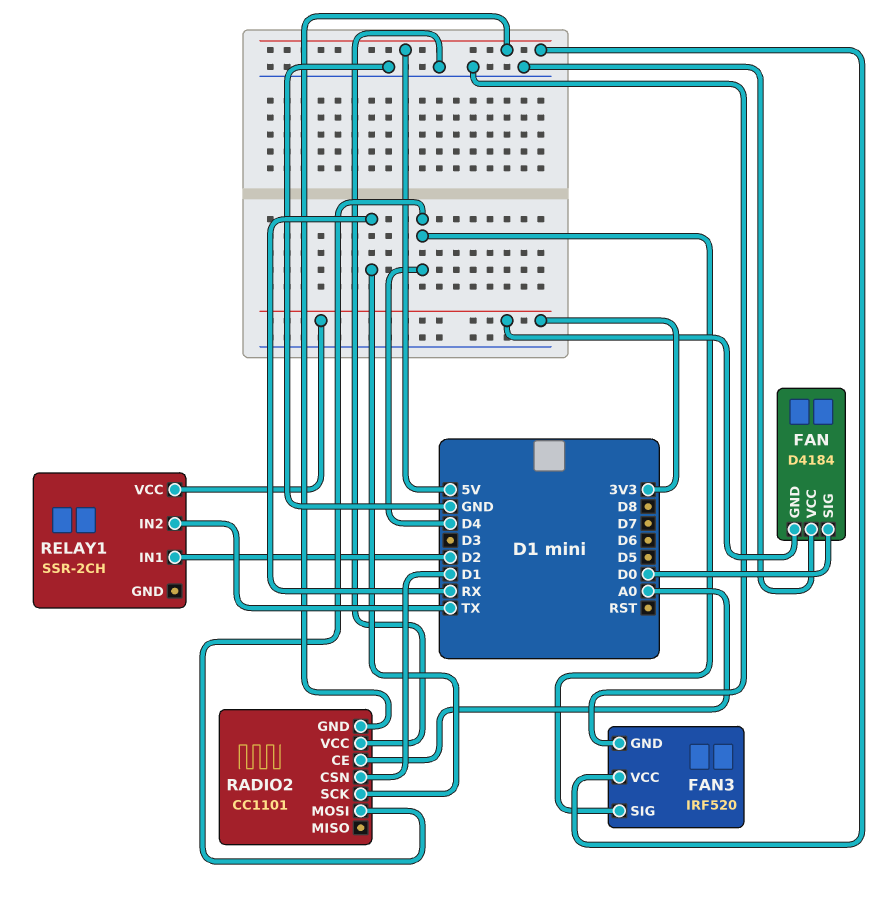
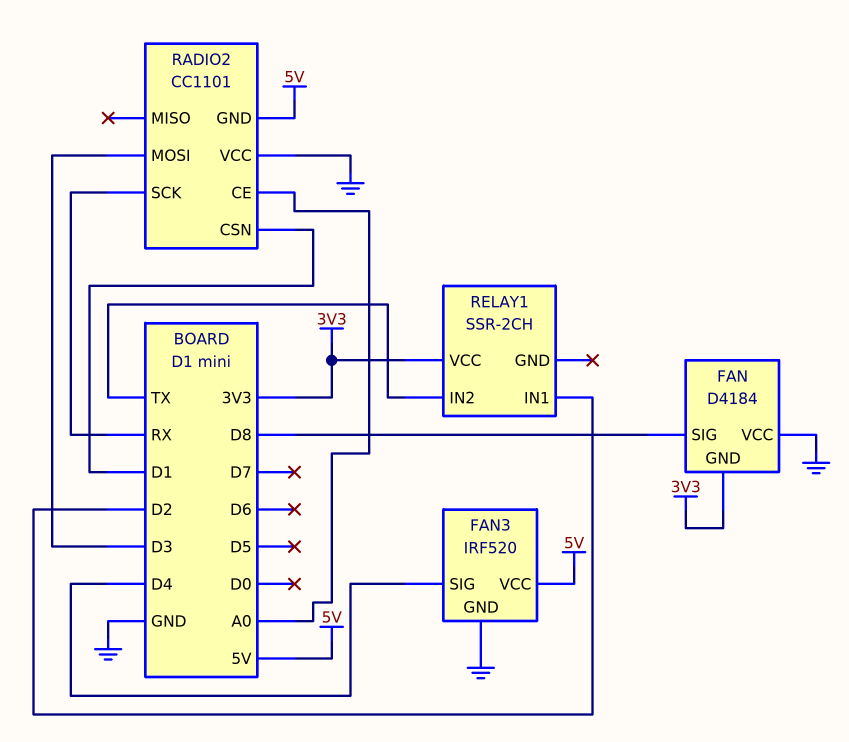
FAN pin SIG: D0 -> D8
RADIO2 pin MOSI: D4 -> D3

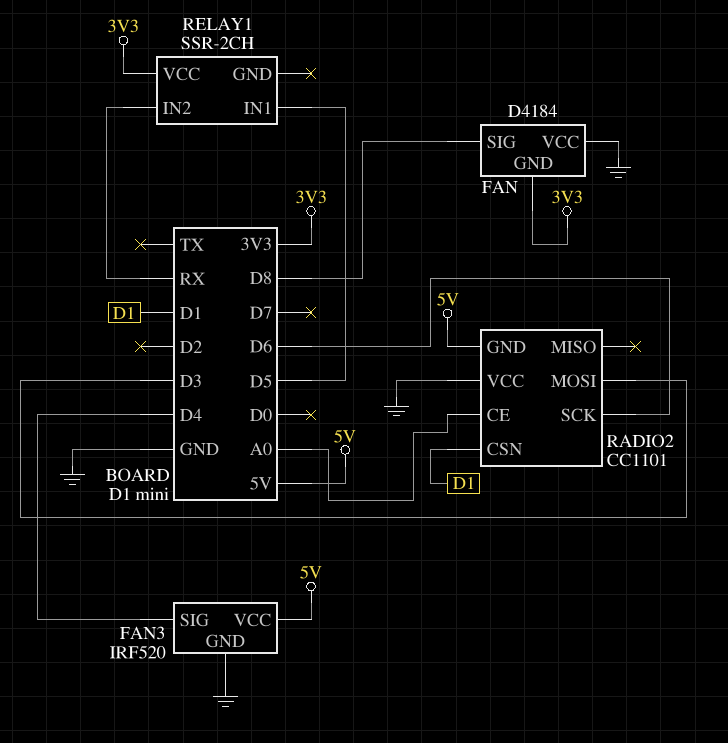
RADIO2 pin SCK: RX -> D6
RELAY1 pin IN1: D2 -> D5
RELAY1 pin IN2: TX -> RX

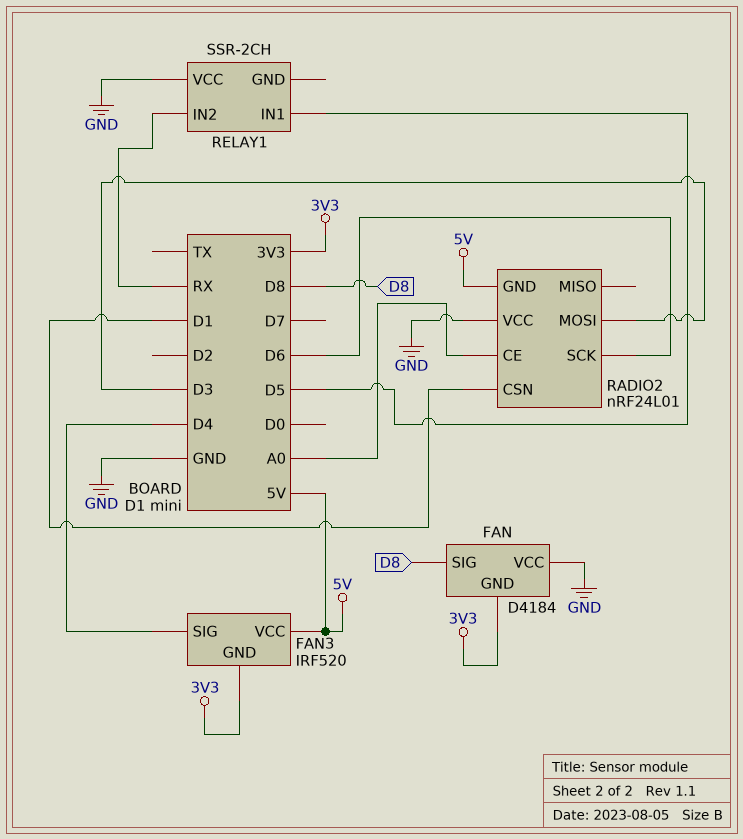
FAN3 pin GND: GND -> 3V3
RADIO2: CC1101 -> nRF24L01
RELAY1 pin VCC: 3V3 -> GND

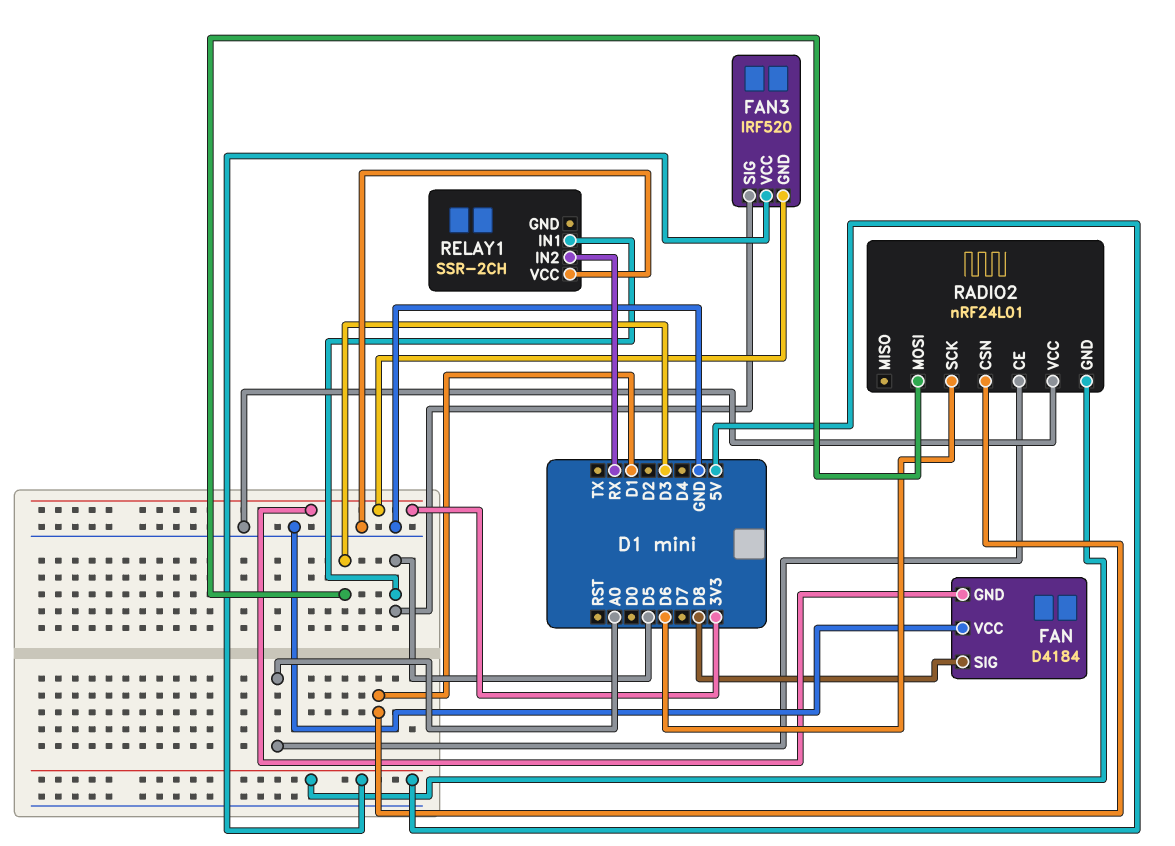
FAN3 pin SIG: D4 -> D5

